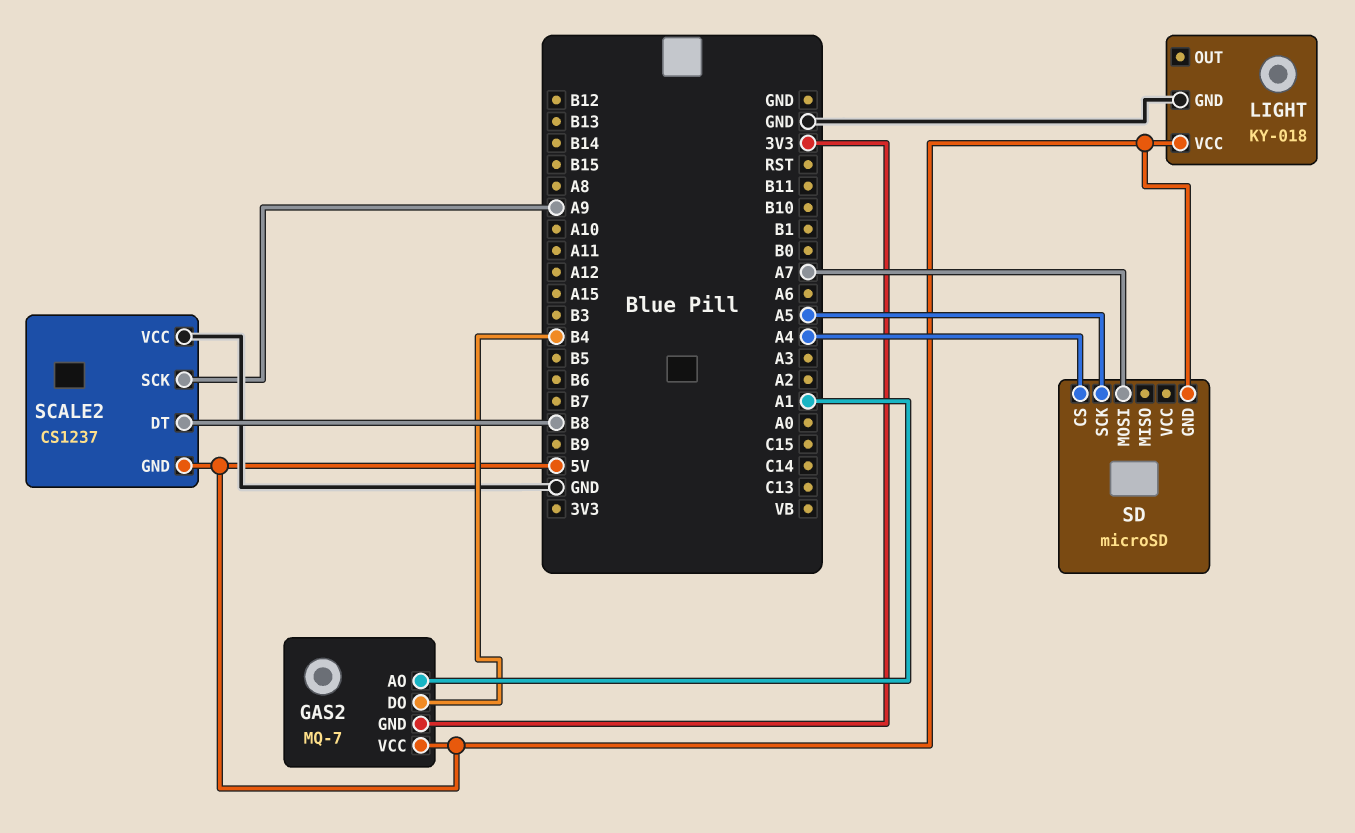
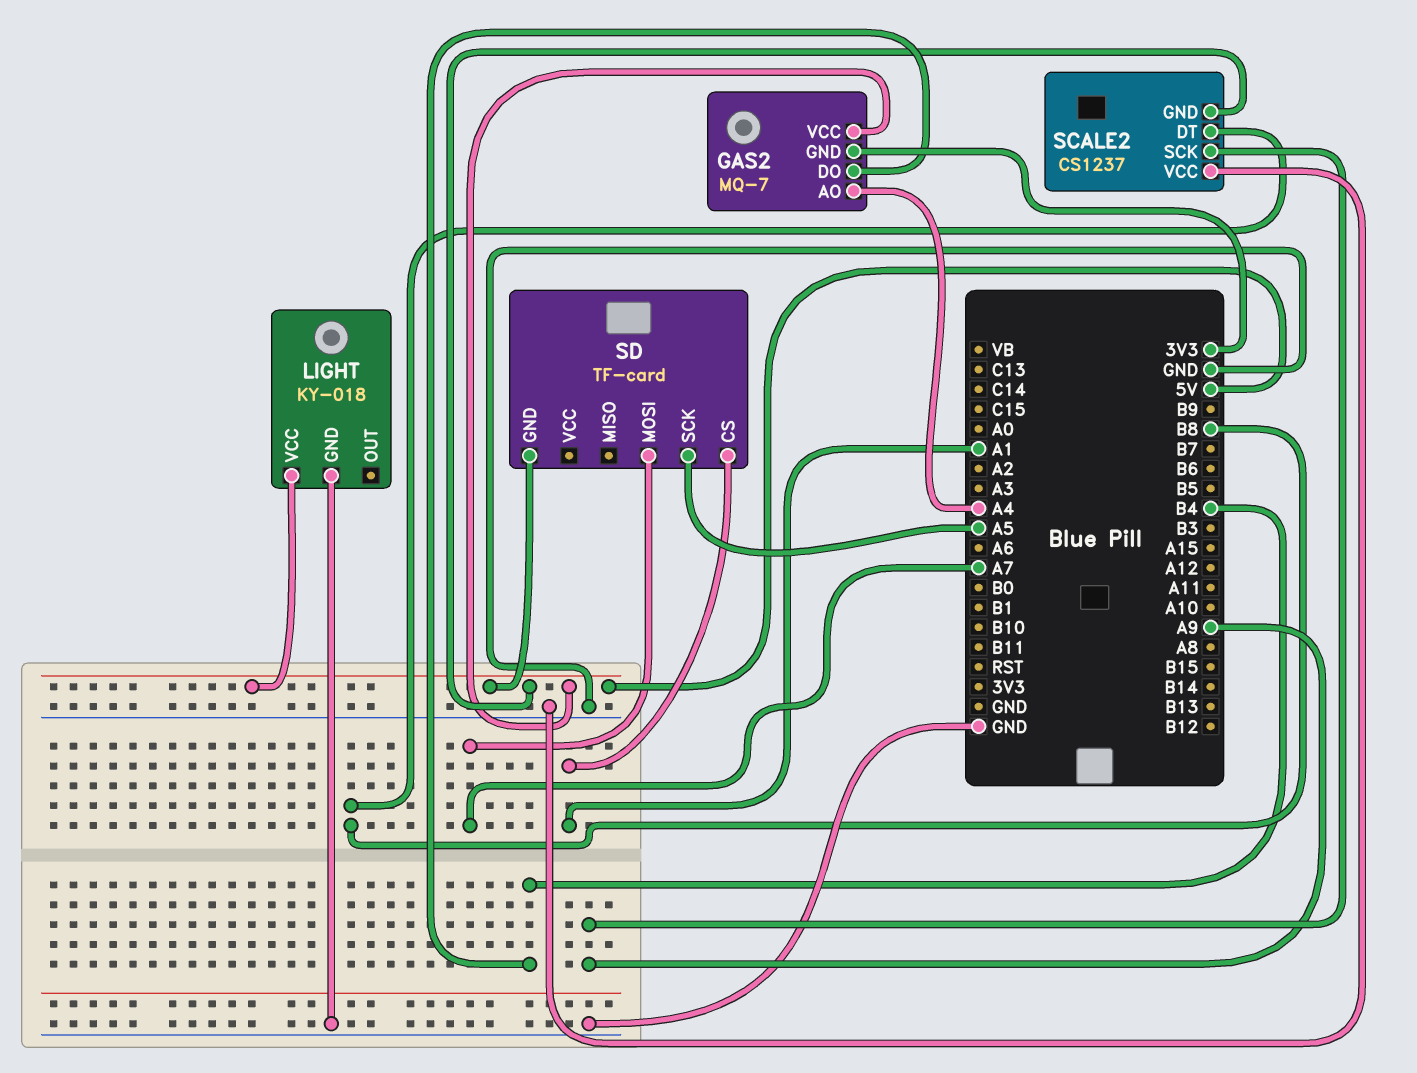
GAS2 pin AO: A1 -> A4
SD: microSD -> TF-card
SD pin CS: A4 -> A1

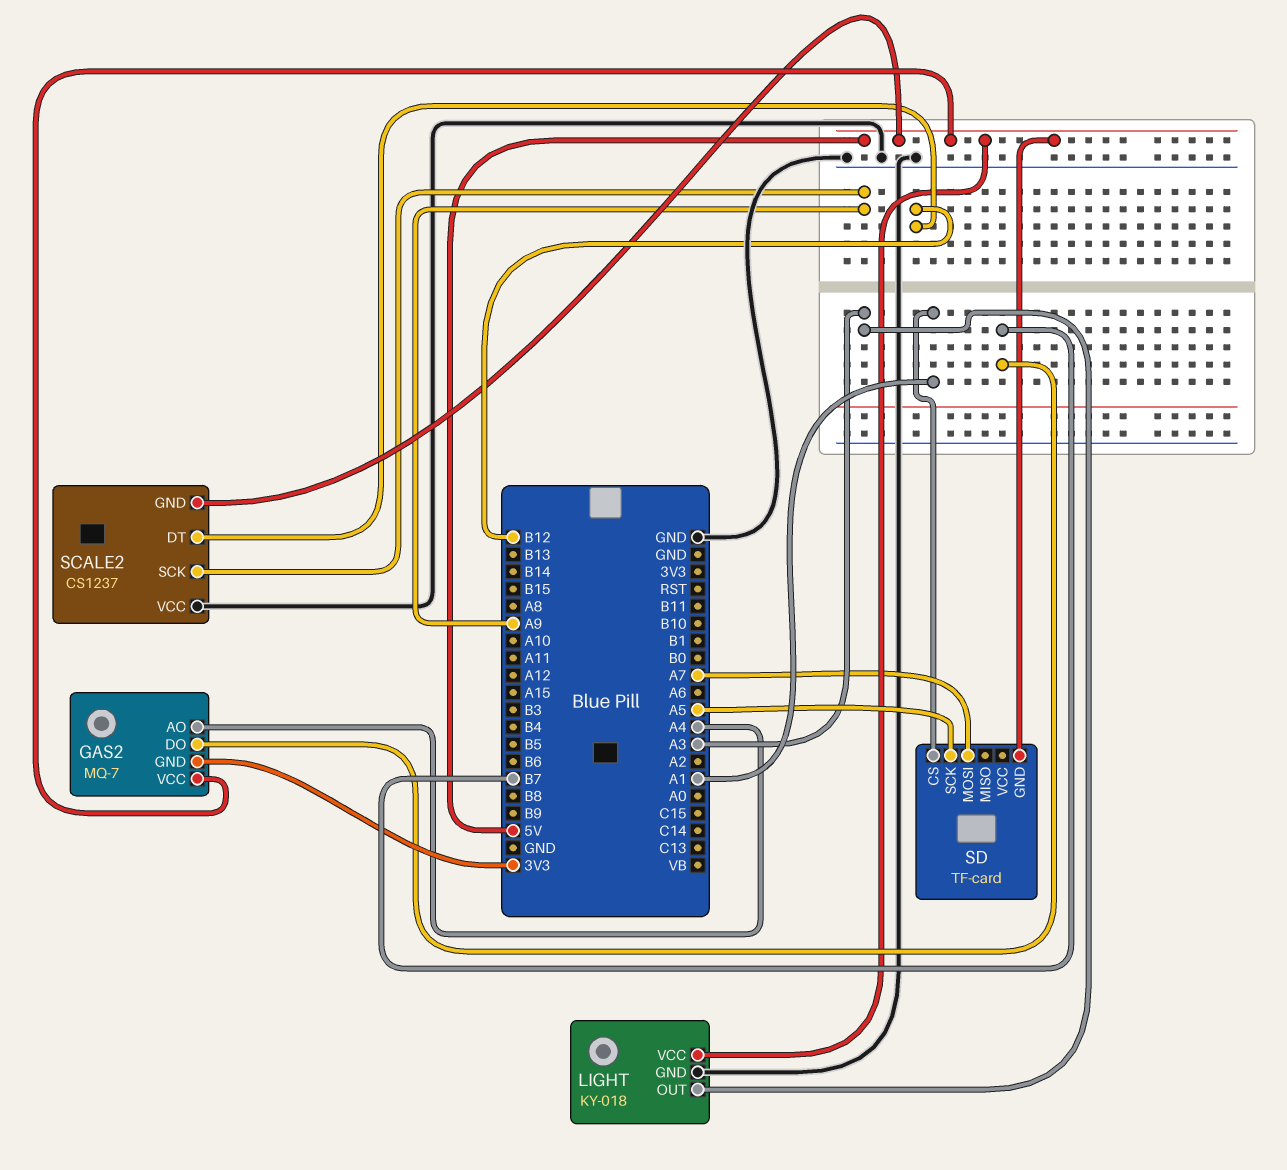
GAS2 pin DO: B4 -> B7
LIGHT pin OUT: none -> A3
SCALE2 pin DT: B8 -> B12

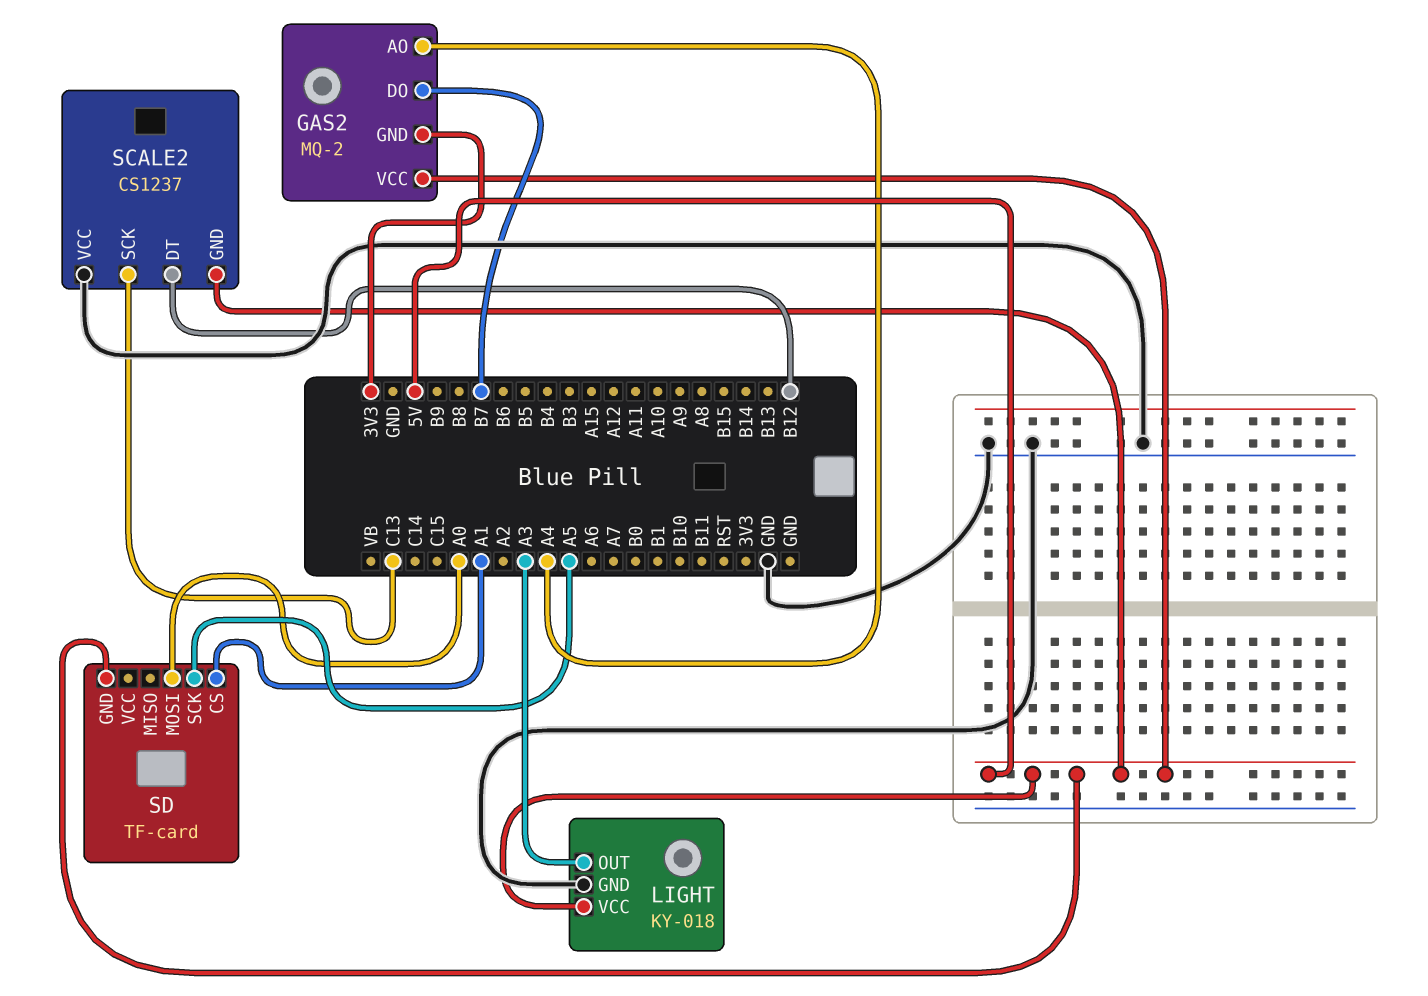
GAS2: MQ-7 -> MQ-2
SCALE2 pin SCK: A9 -> C13
SD pin MOSI: A7 -> A0

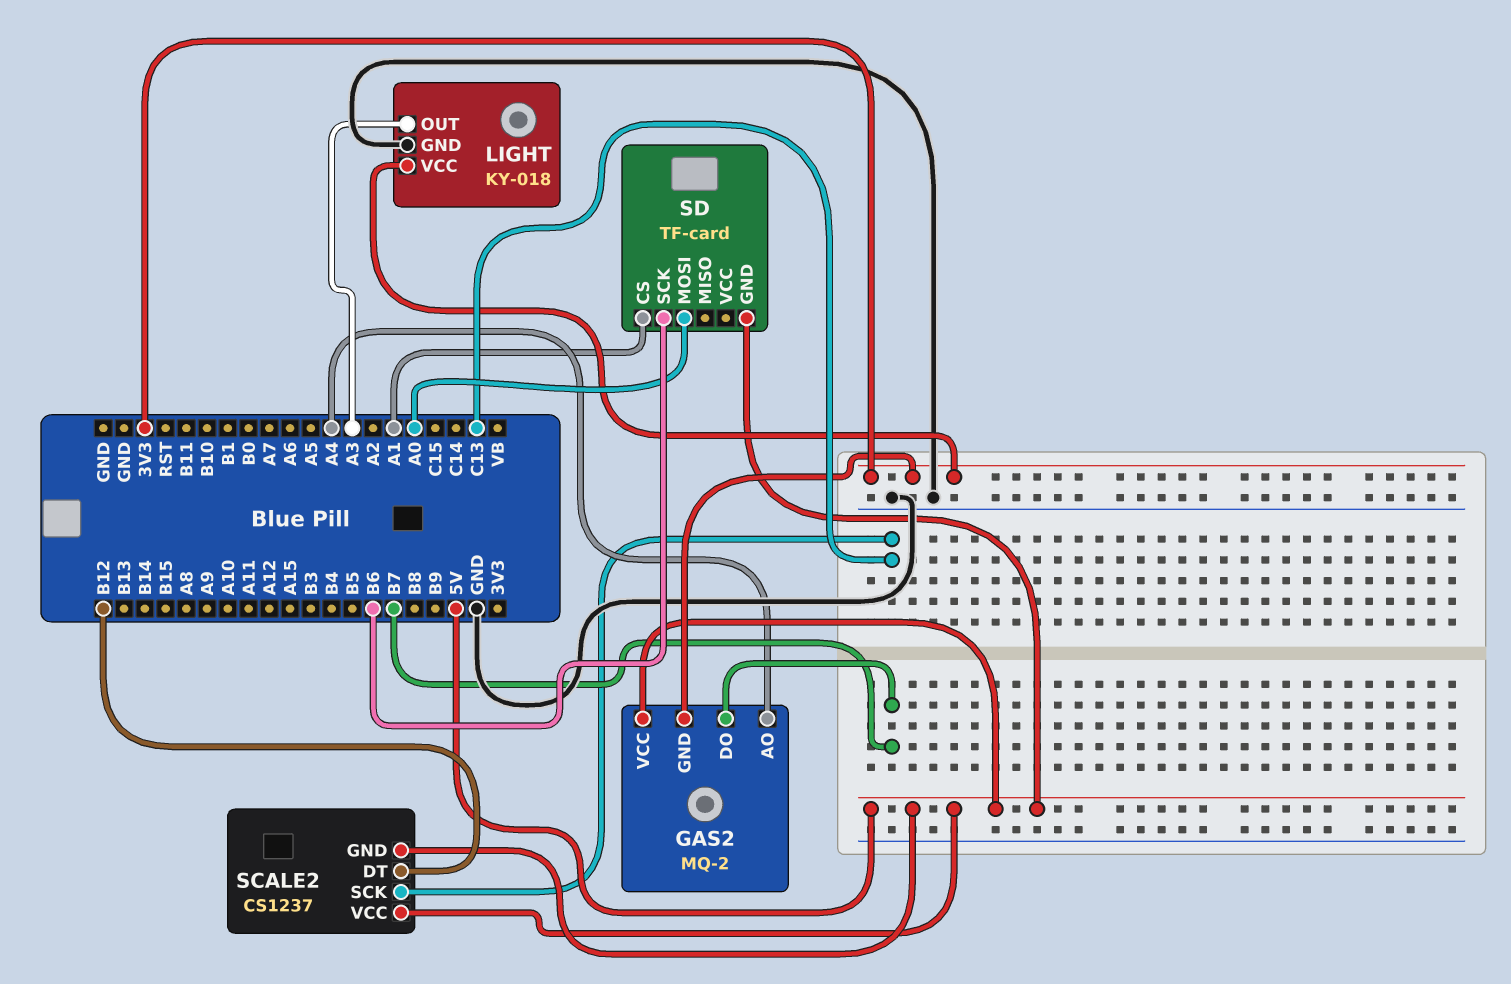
LIGHT pin VCC: 5V -> 3V3
SCALE2 pin VCC: GND -> 5V
SD pin SCK: A5 -> B6

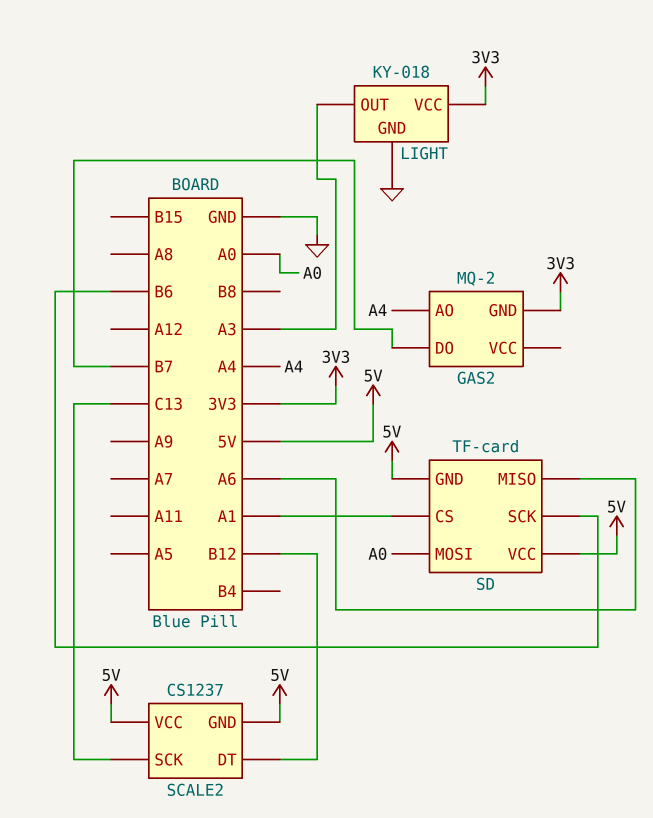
GAS2 pin VCC: 5V -> none
SD pin MISO: none -> A6
SD pin VCC: none -> 5V

